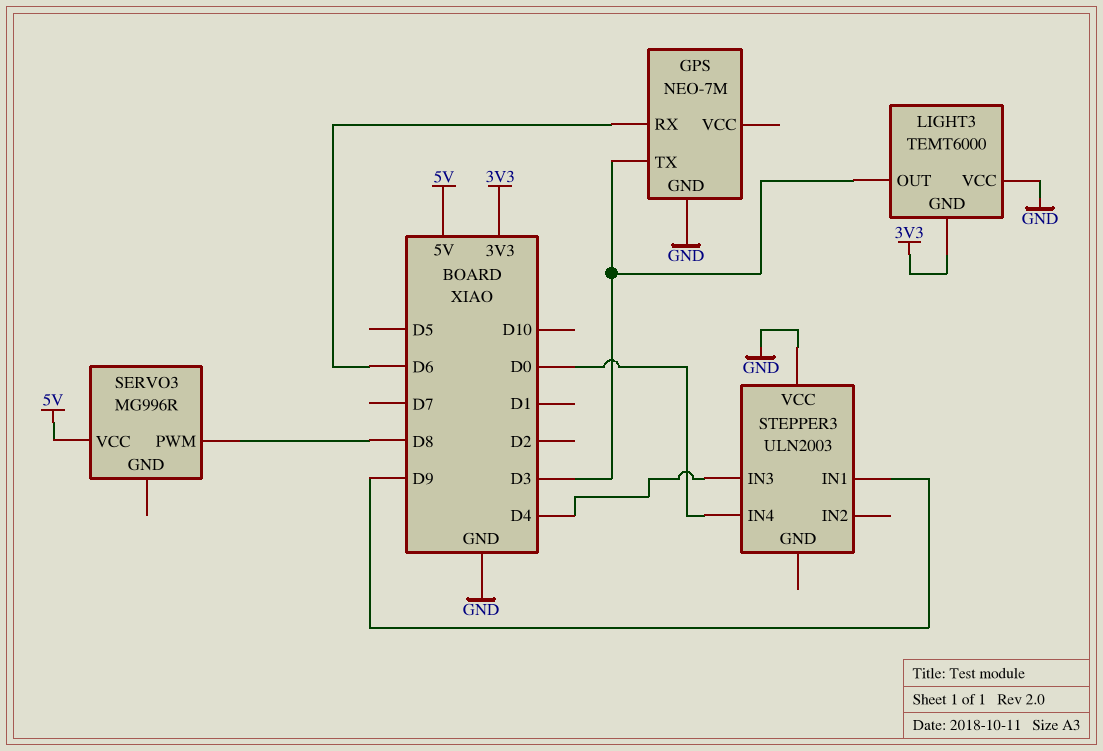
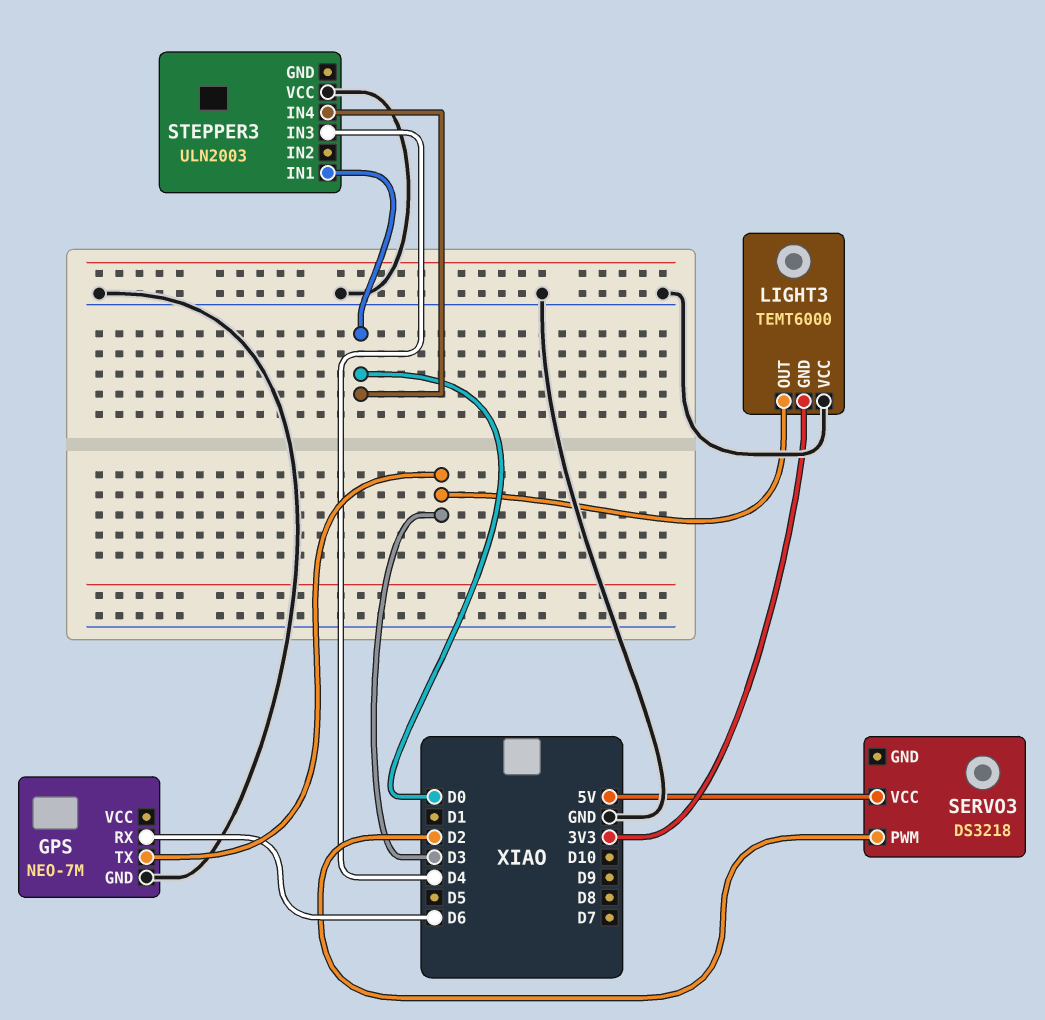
SERVO3: MG996R -> DS3218
SERVO3 pin PWM: D8 -> D2
STEPPER3 pin IN1: D9 -> D0

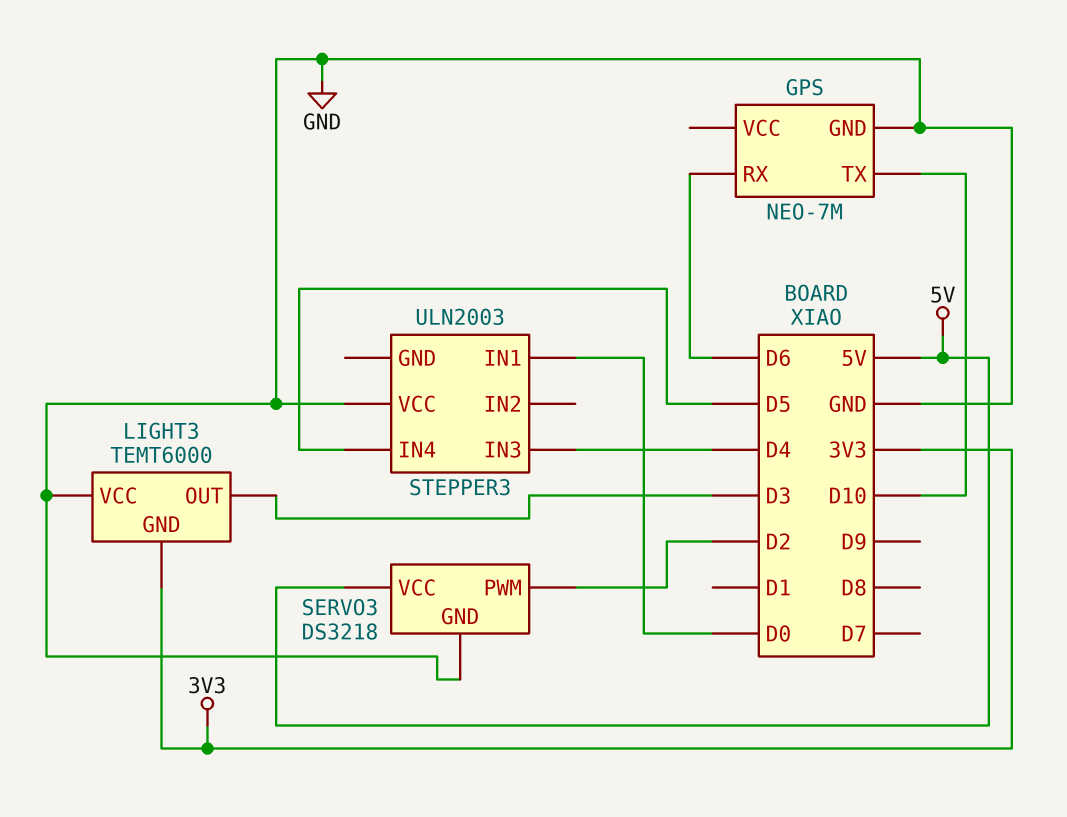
GPS pin TX: D3 -> D10
SERVO3 pin GND: none -> GND
STEPPER3 pin IN4: D0 -> D5

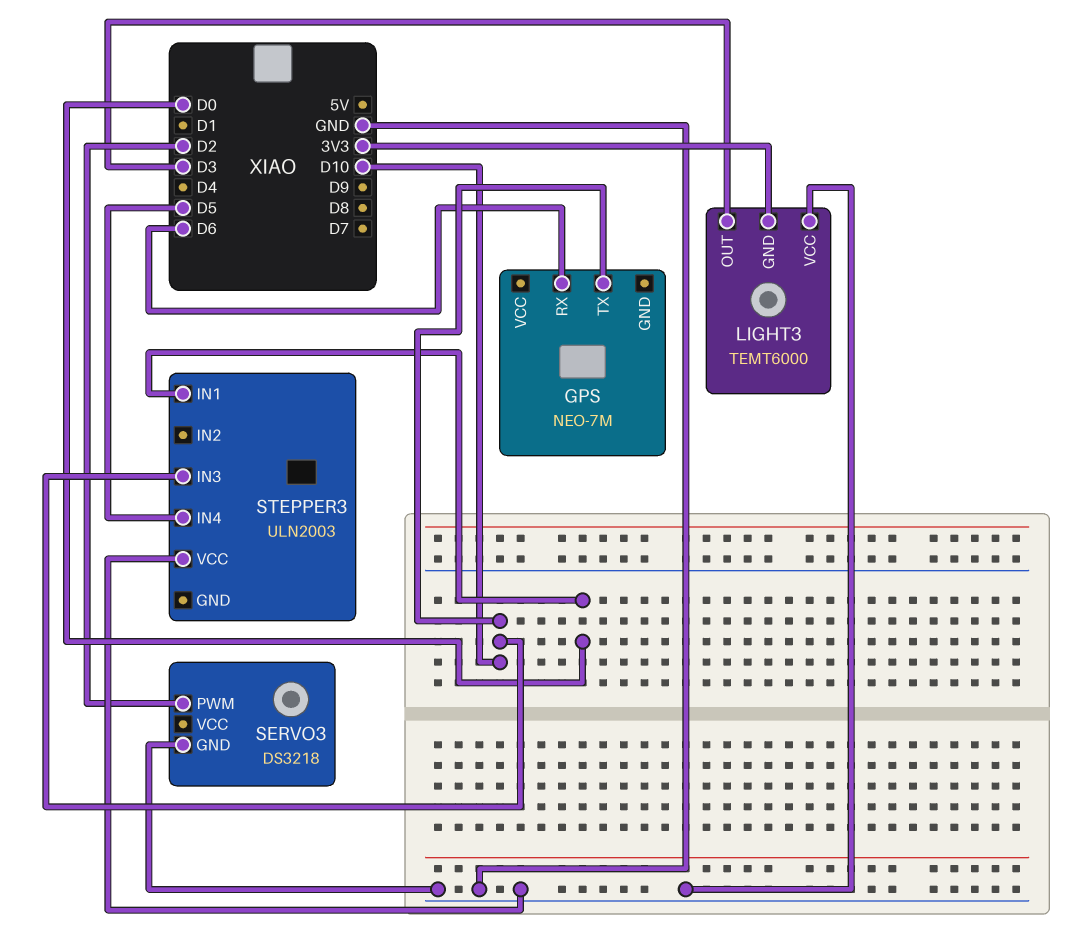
GPS pin GND: GND -> none
SERVO3 pin VCC: 5V -> none
STEPPER3 pin IN3: D4 -> D10

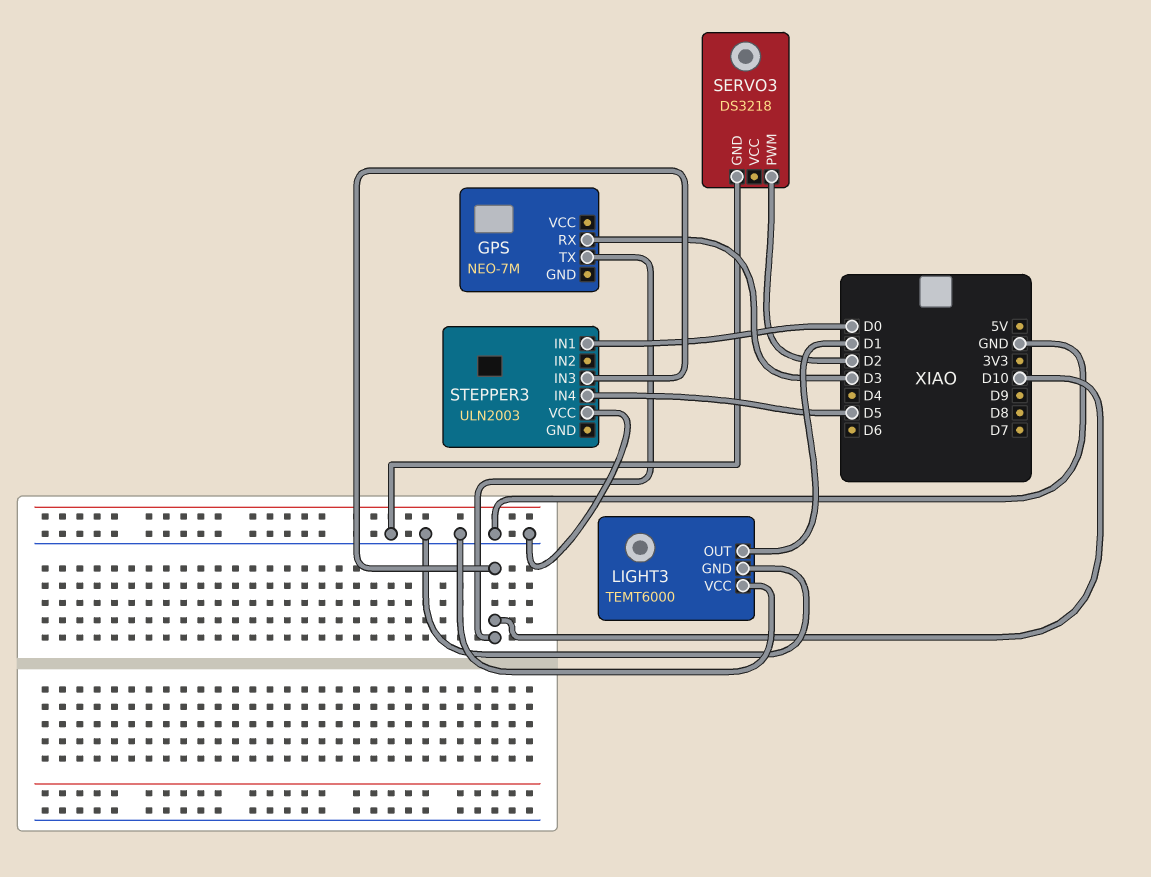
GPS pin RX: D6 -> D3
LIGHT3 pin GND: 3V3 -> GND
LIGHT3 pin OUT: D3 -> D1

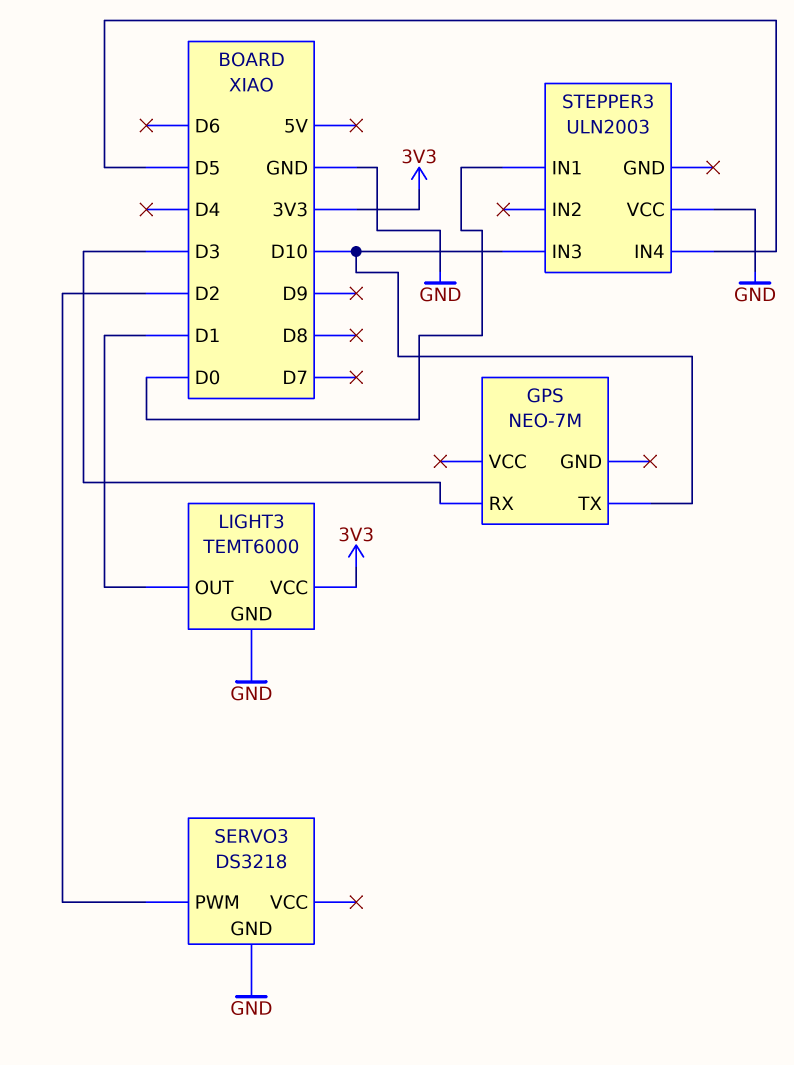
LIGHT3 pin VCC: GND -> 3V3

